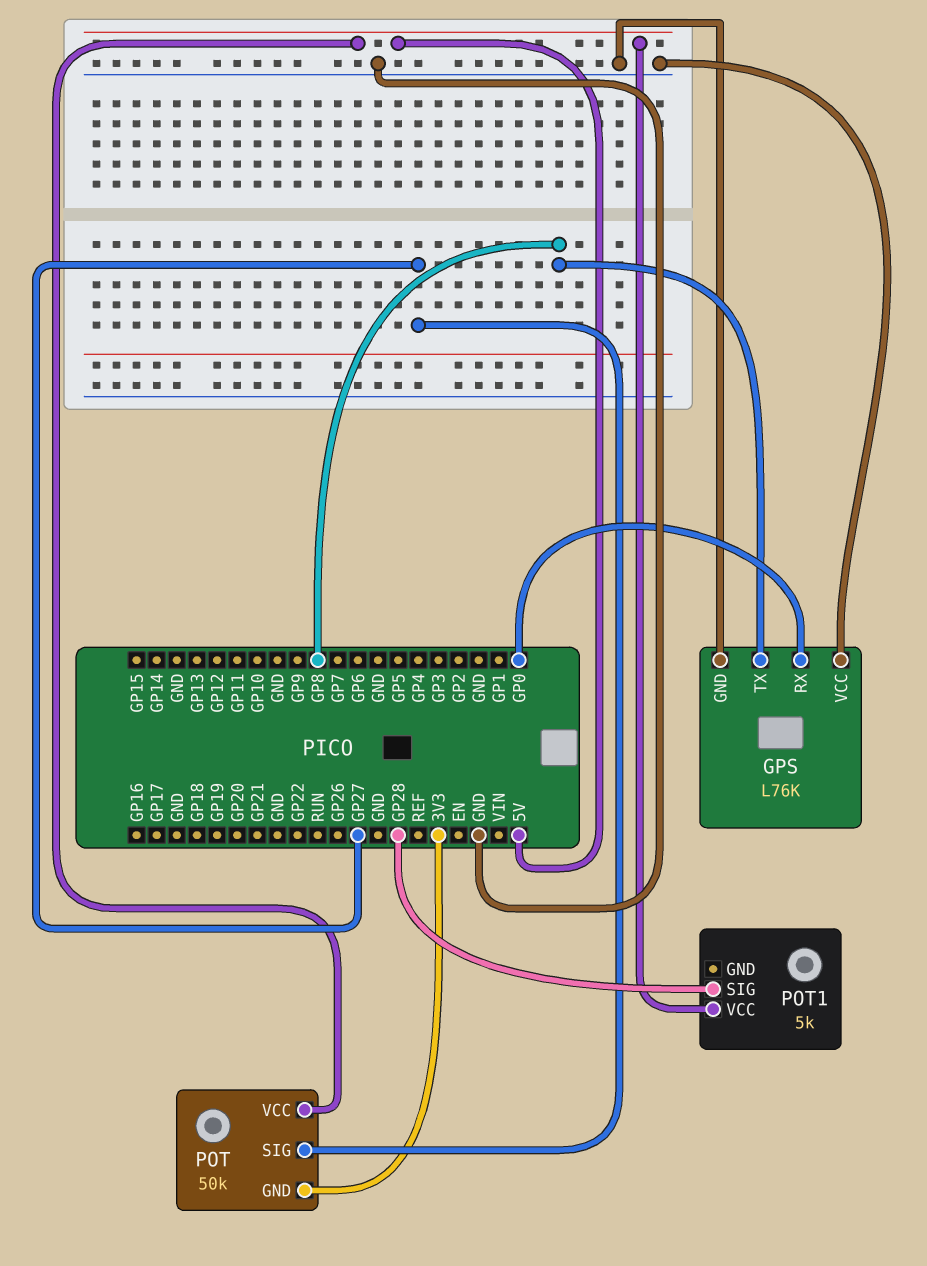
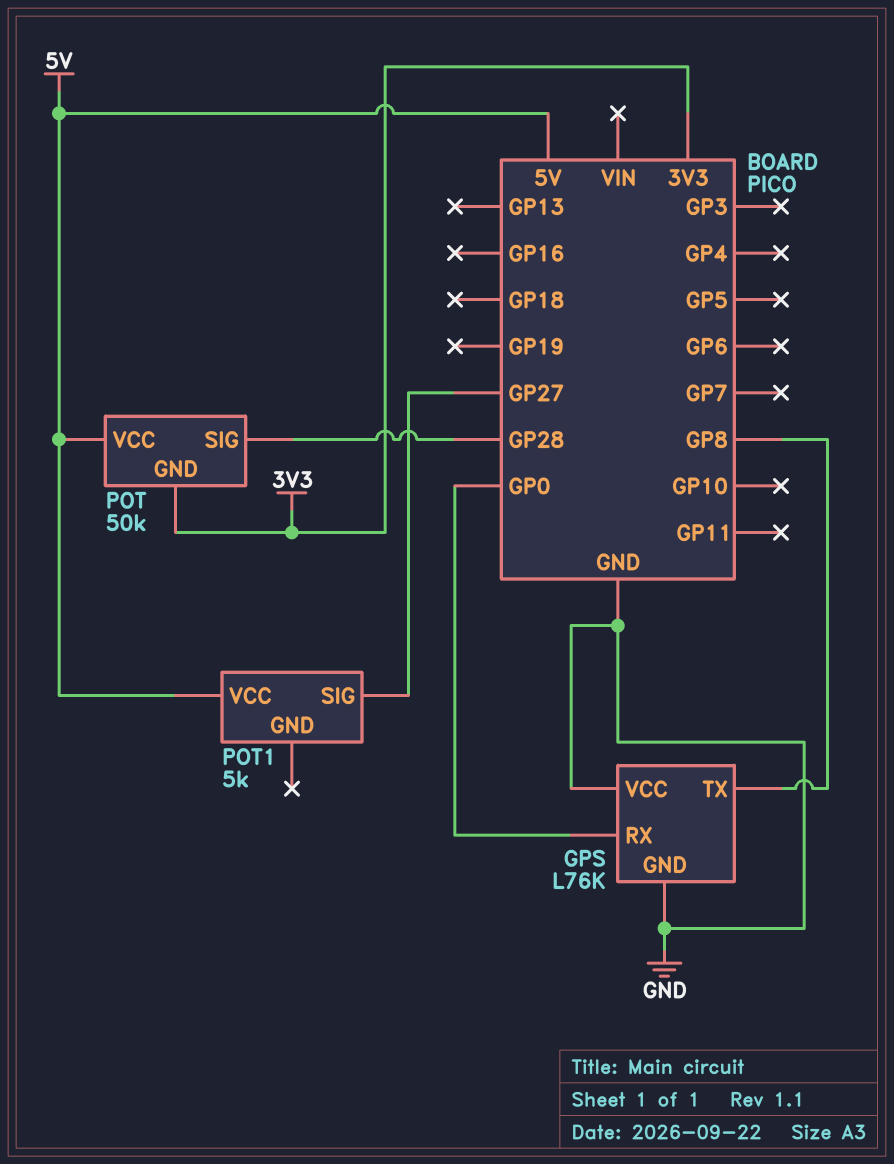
POT pin SIG: GP27 -> GP28
POT1 pin SIG: GP28 -> GP27

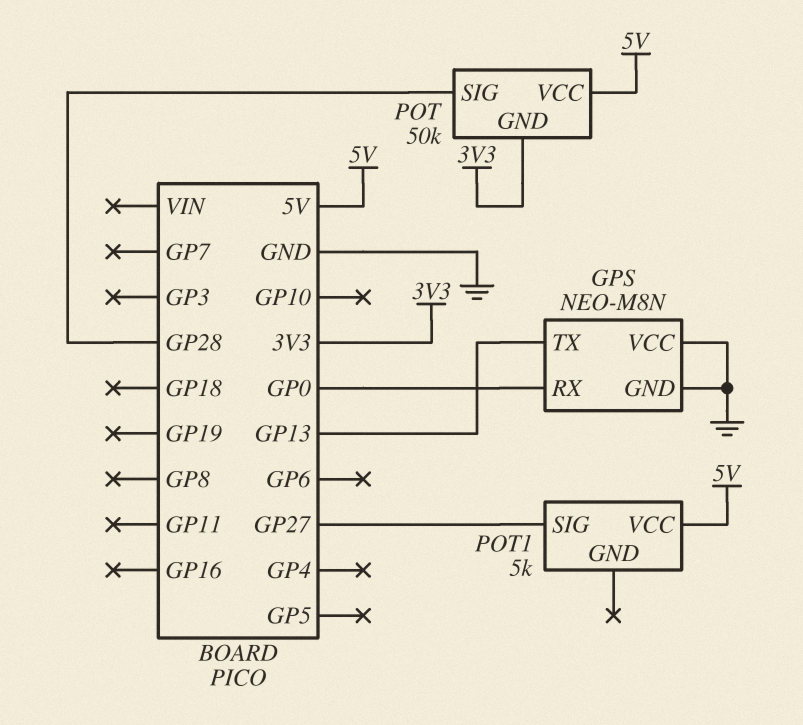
GPS: L76K -> NEO-M8N
GPS pin TX: GP8 -> GP13

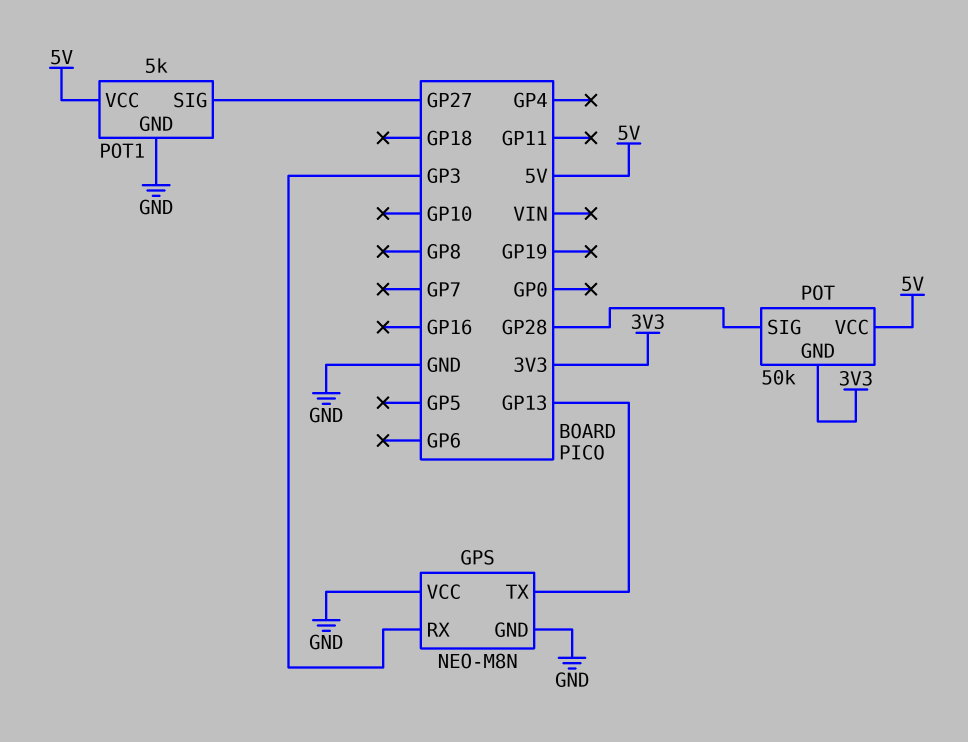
GPS pin RX: GP0 -> GP3
POT1 pin GND: none -> GND

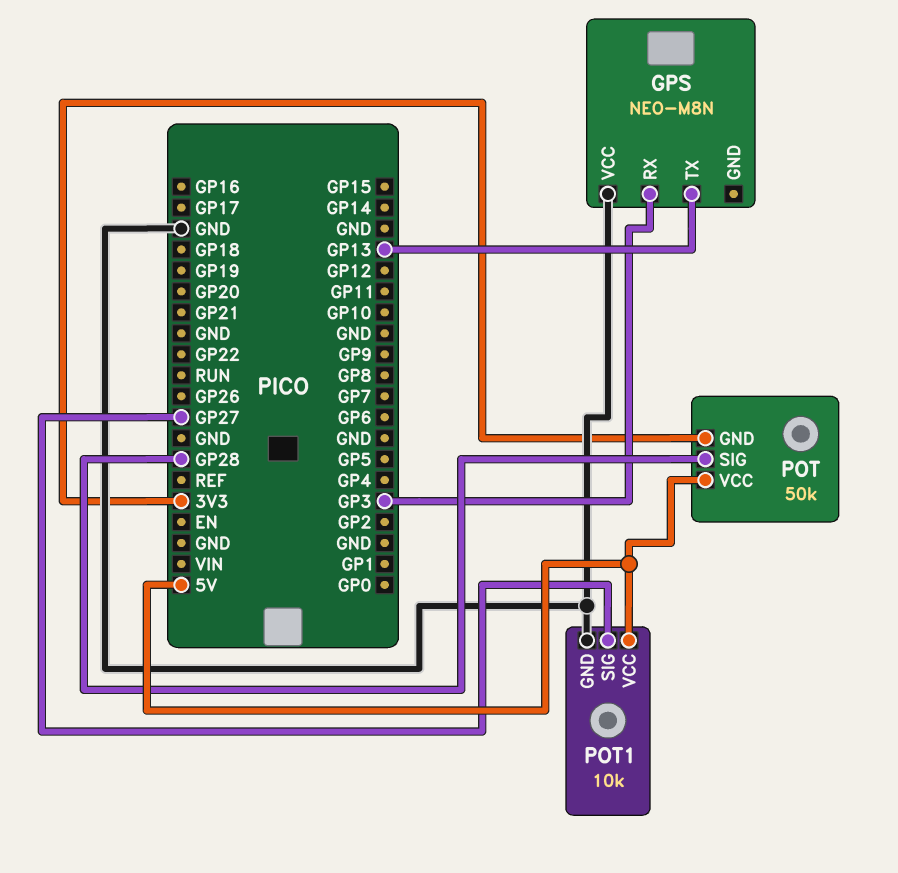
GPS pin GND: GND -> none
POT1: 5k -> 10k

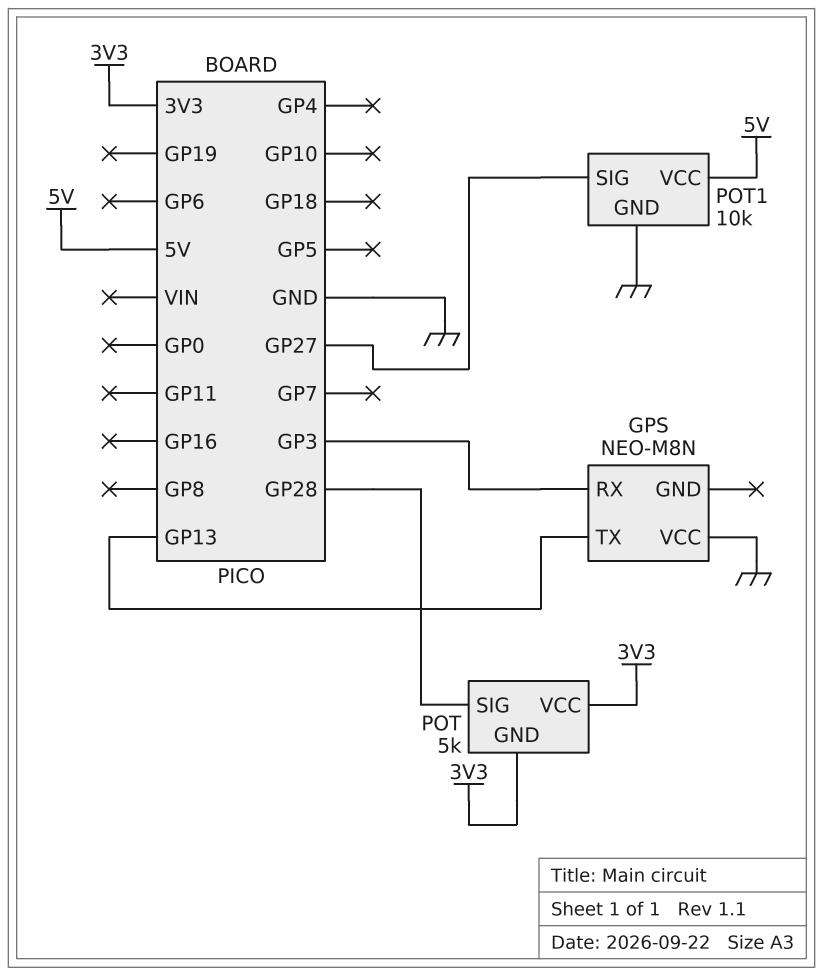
POT: 50k -> 5k
POT pin VCC: 5V -> 3V3

